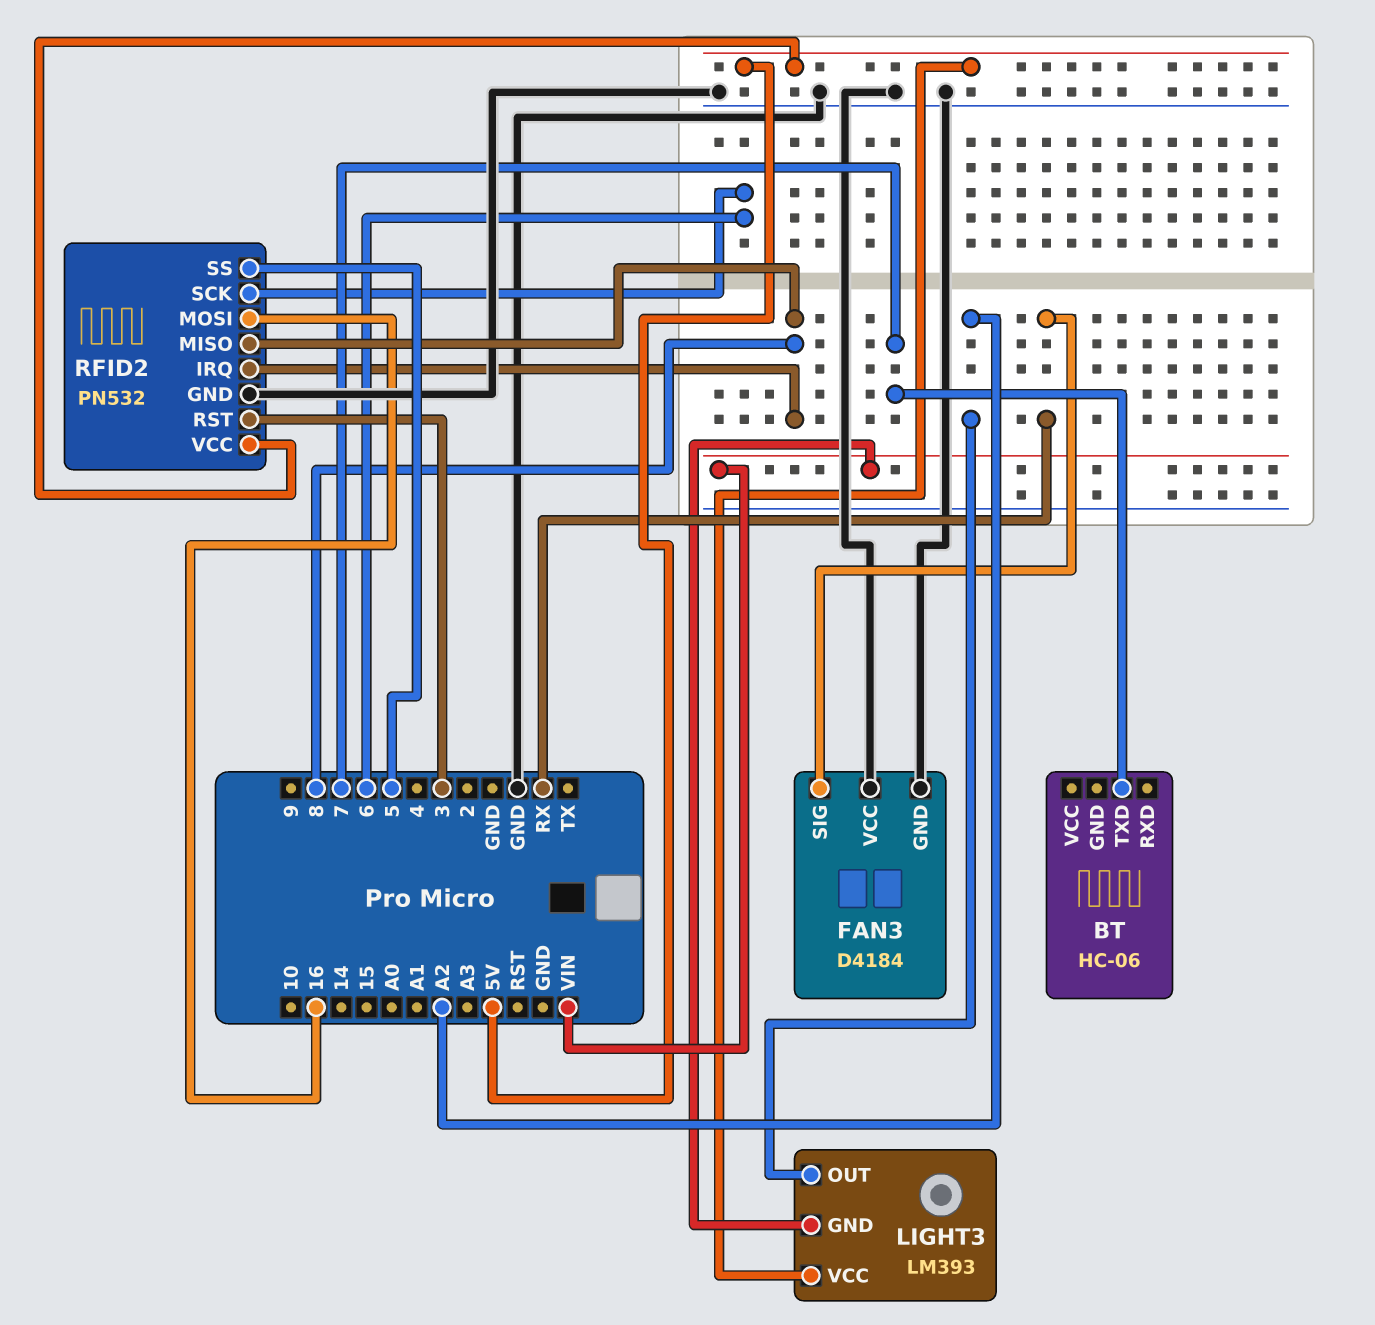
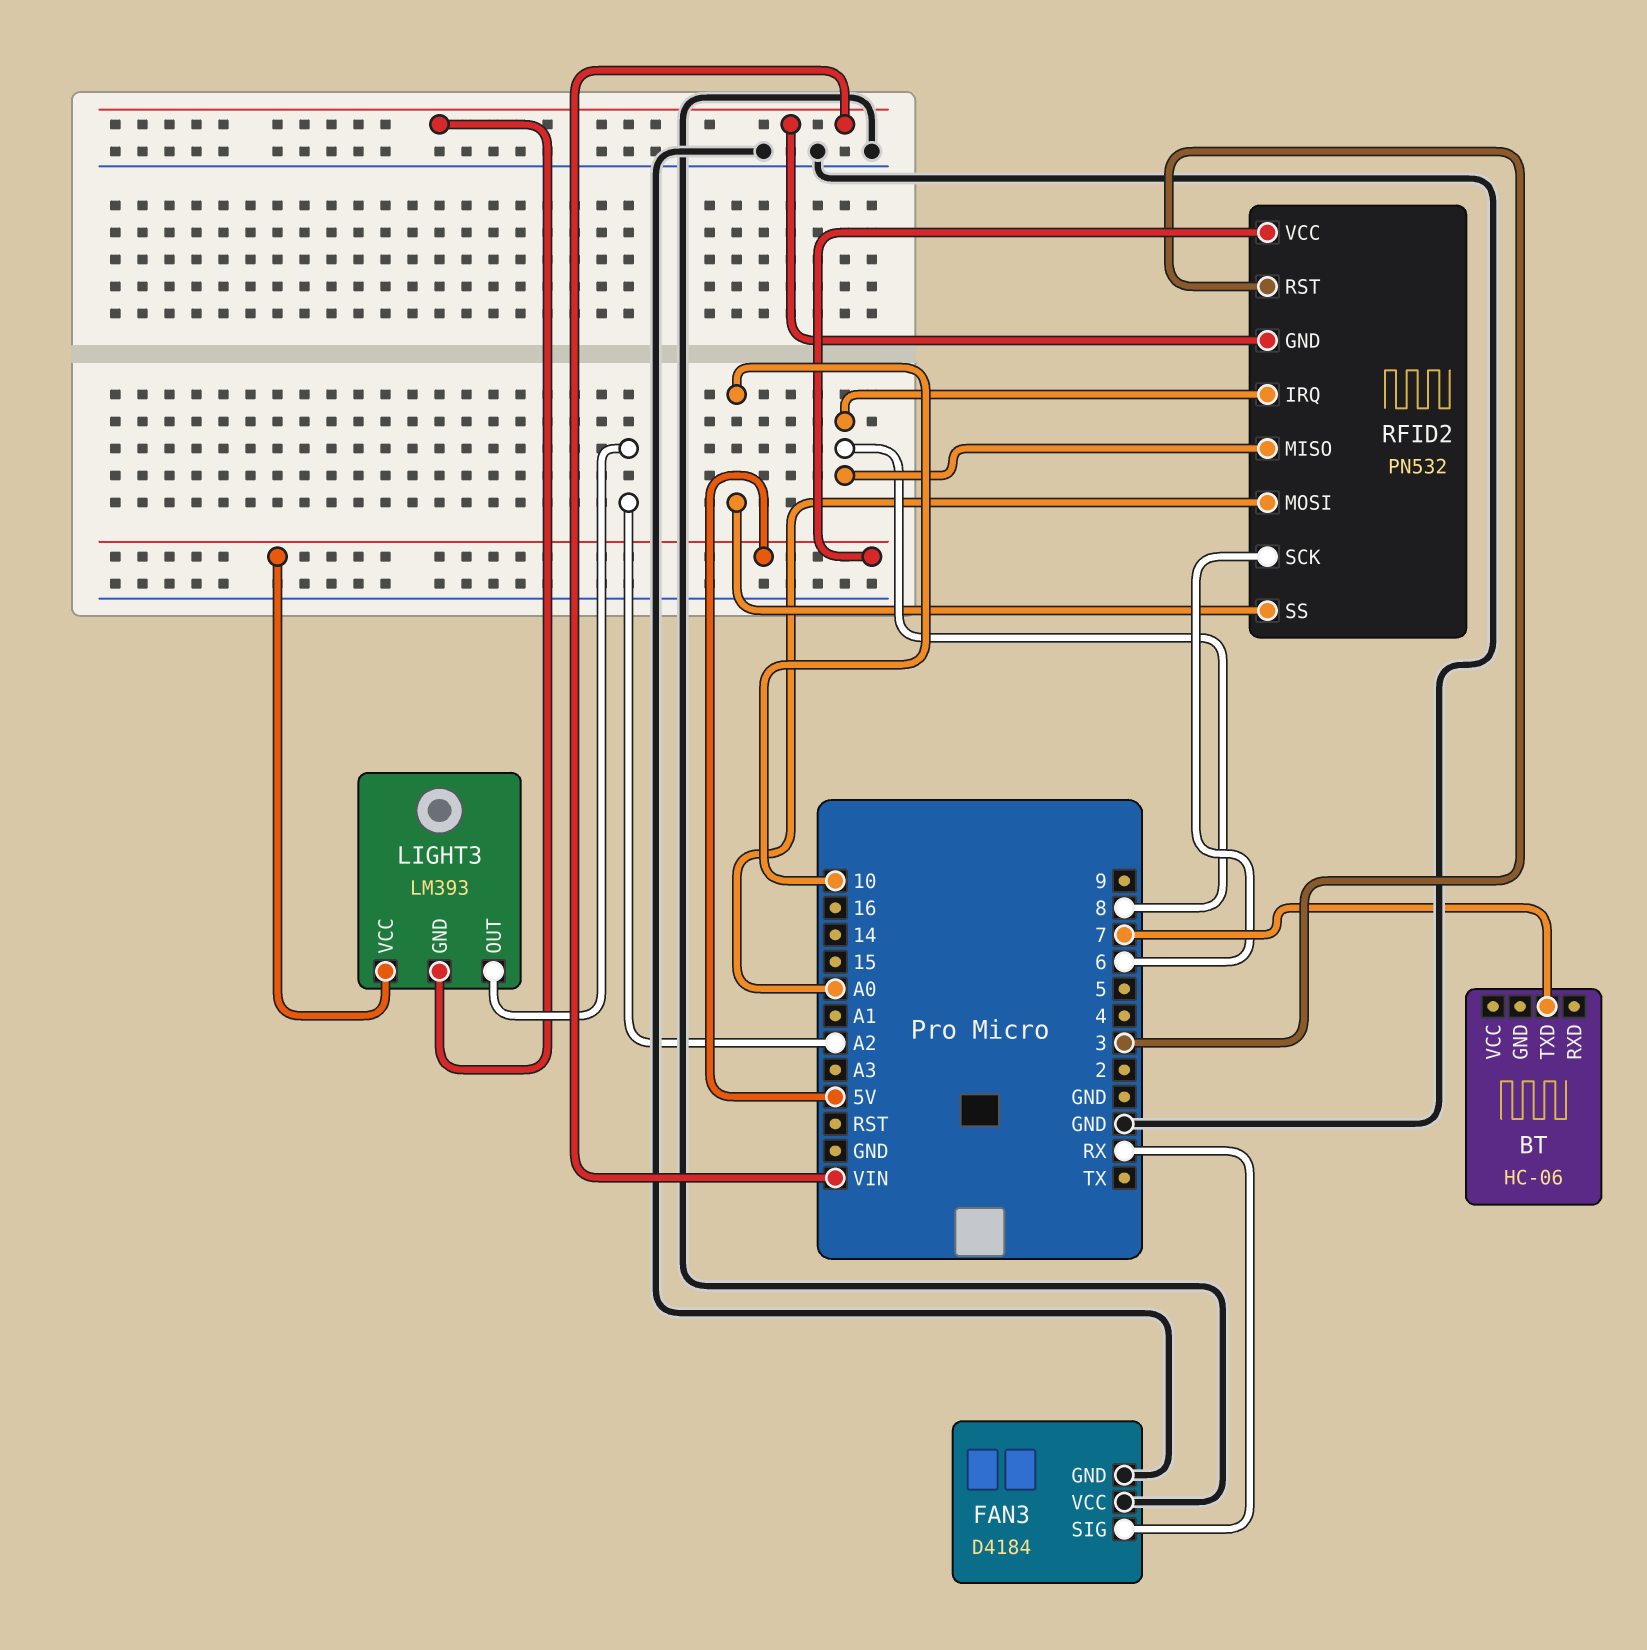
RFID2 pin GND: GND -> VIN
RFID2 pin MOSI: 16 -> A0
RFID2 pin SS: 5 -> 10

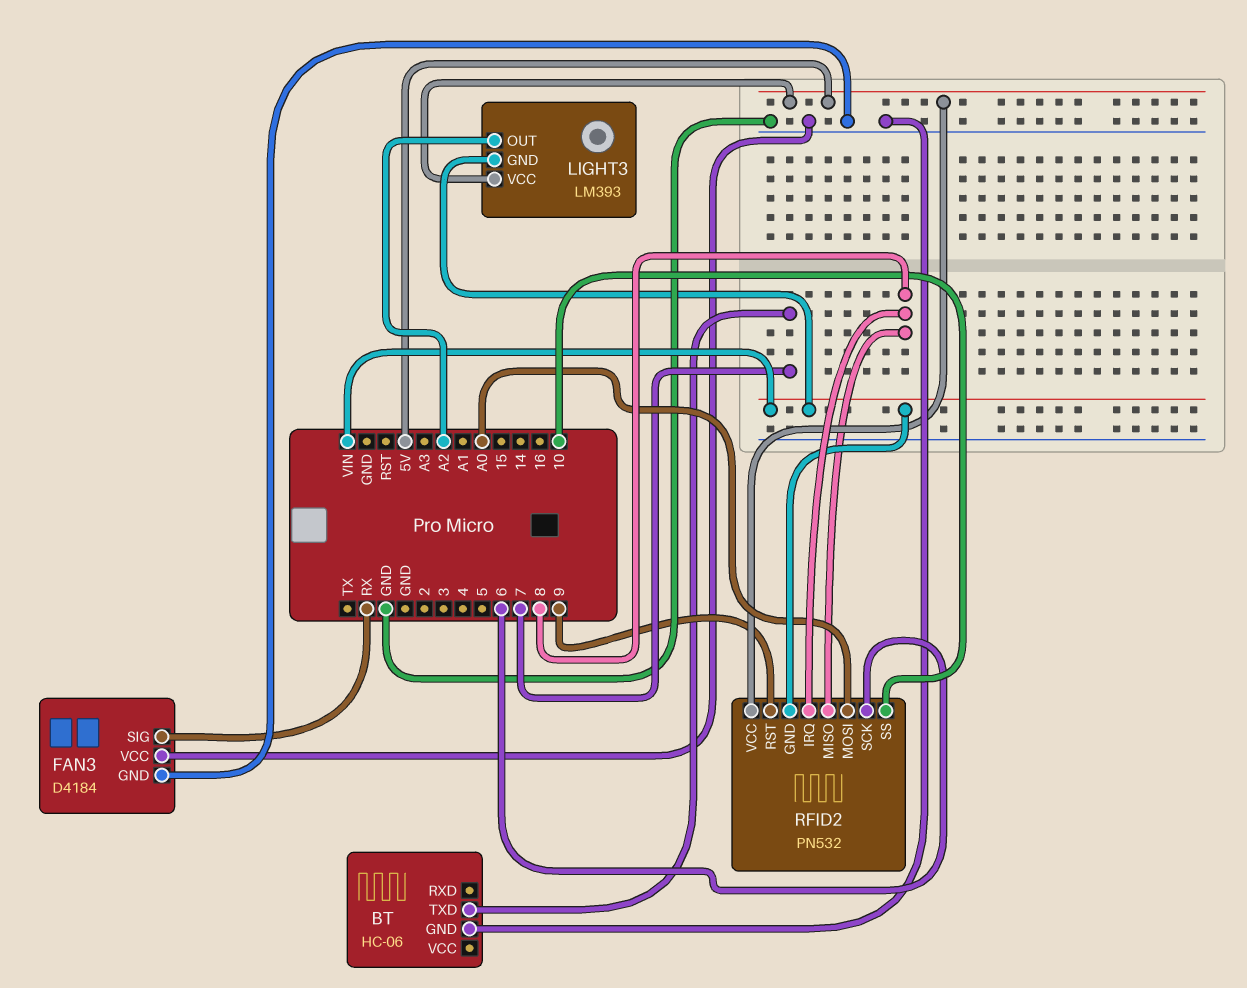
BT pin GND: none -> GND
RFID2 pin RST: 3 -> 9

